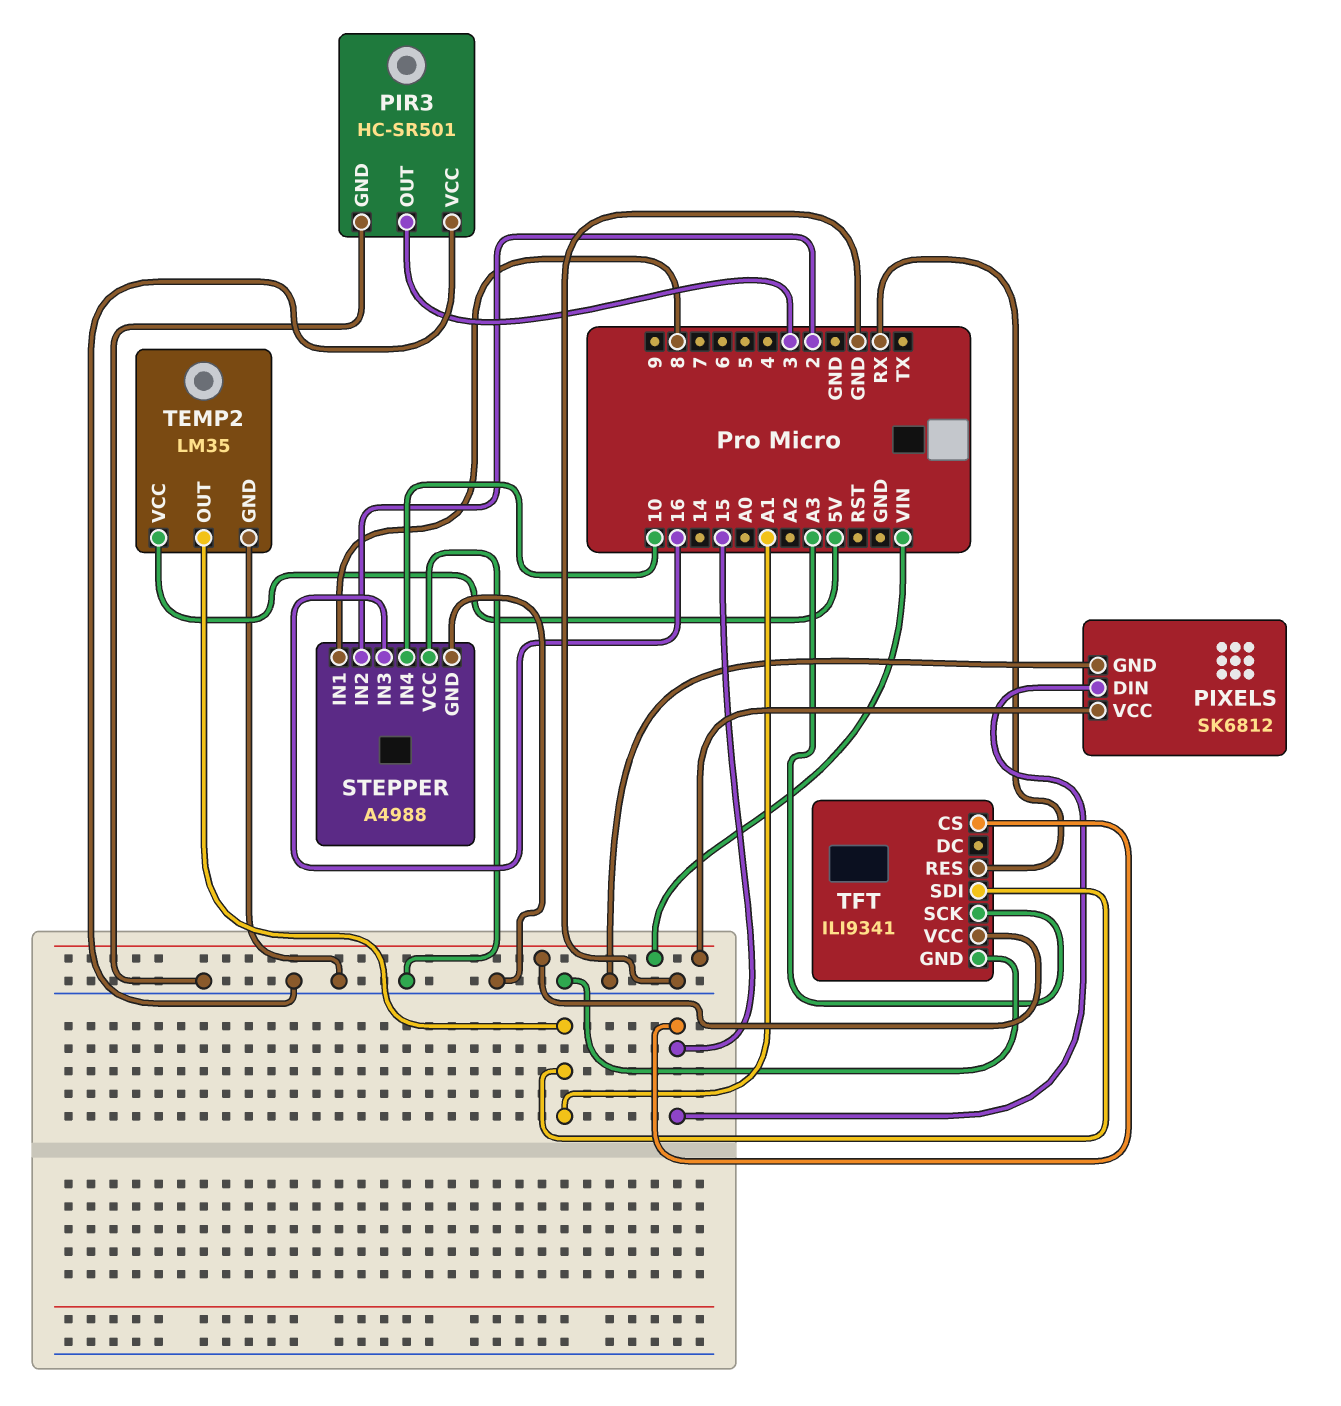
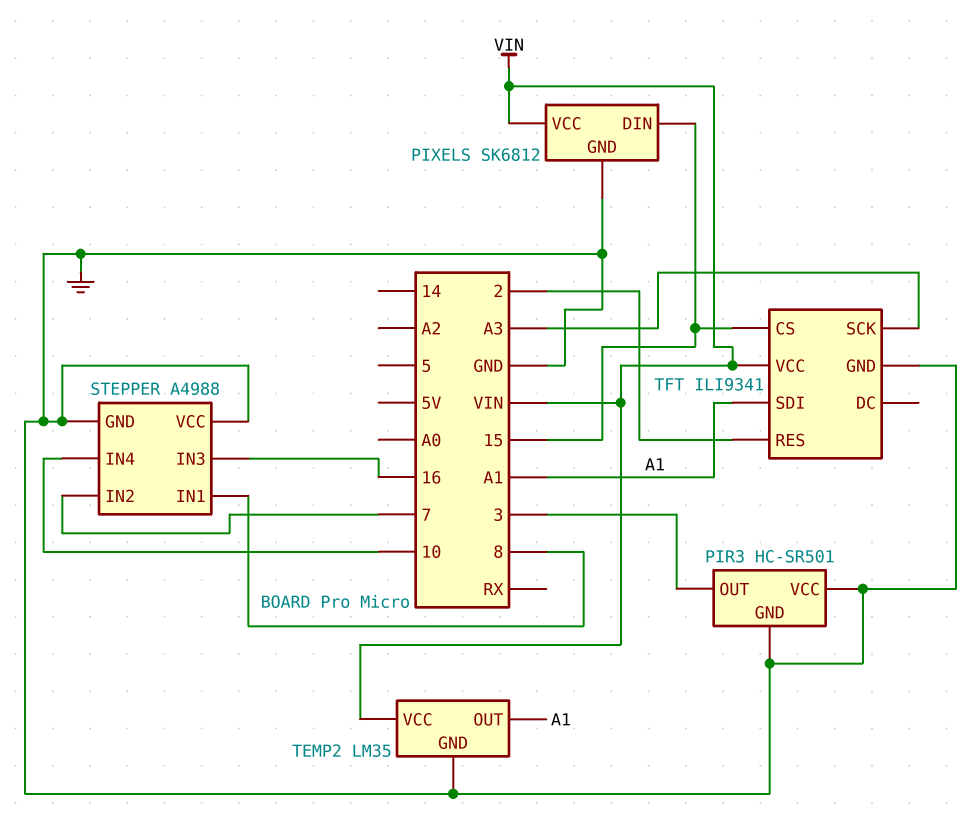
STEPPER pin IN2: 2 -> 7
TEMP2 pin VCC: 5V -> VIN
TFT pin RES: RX -> 2

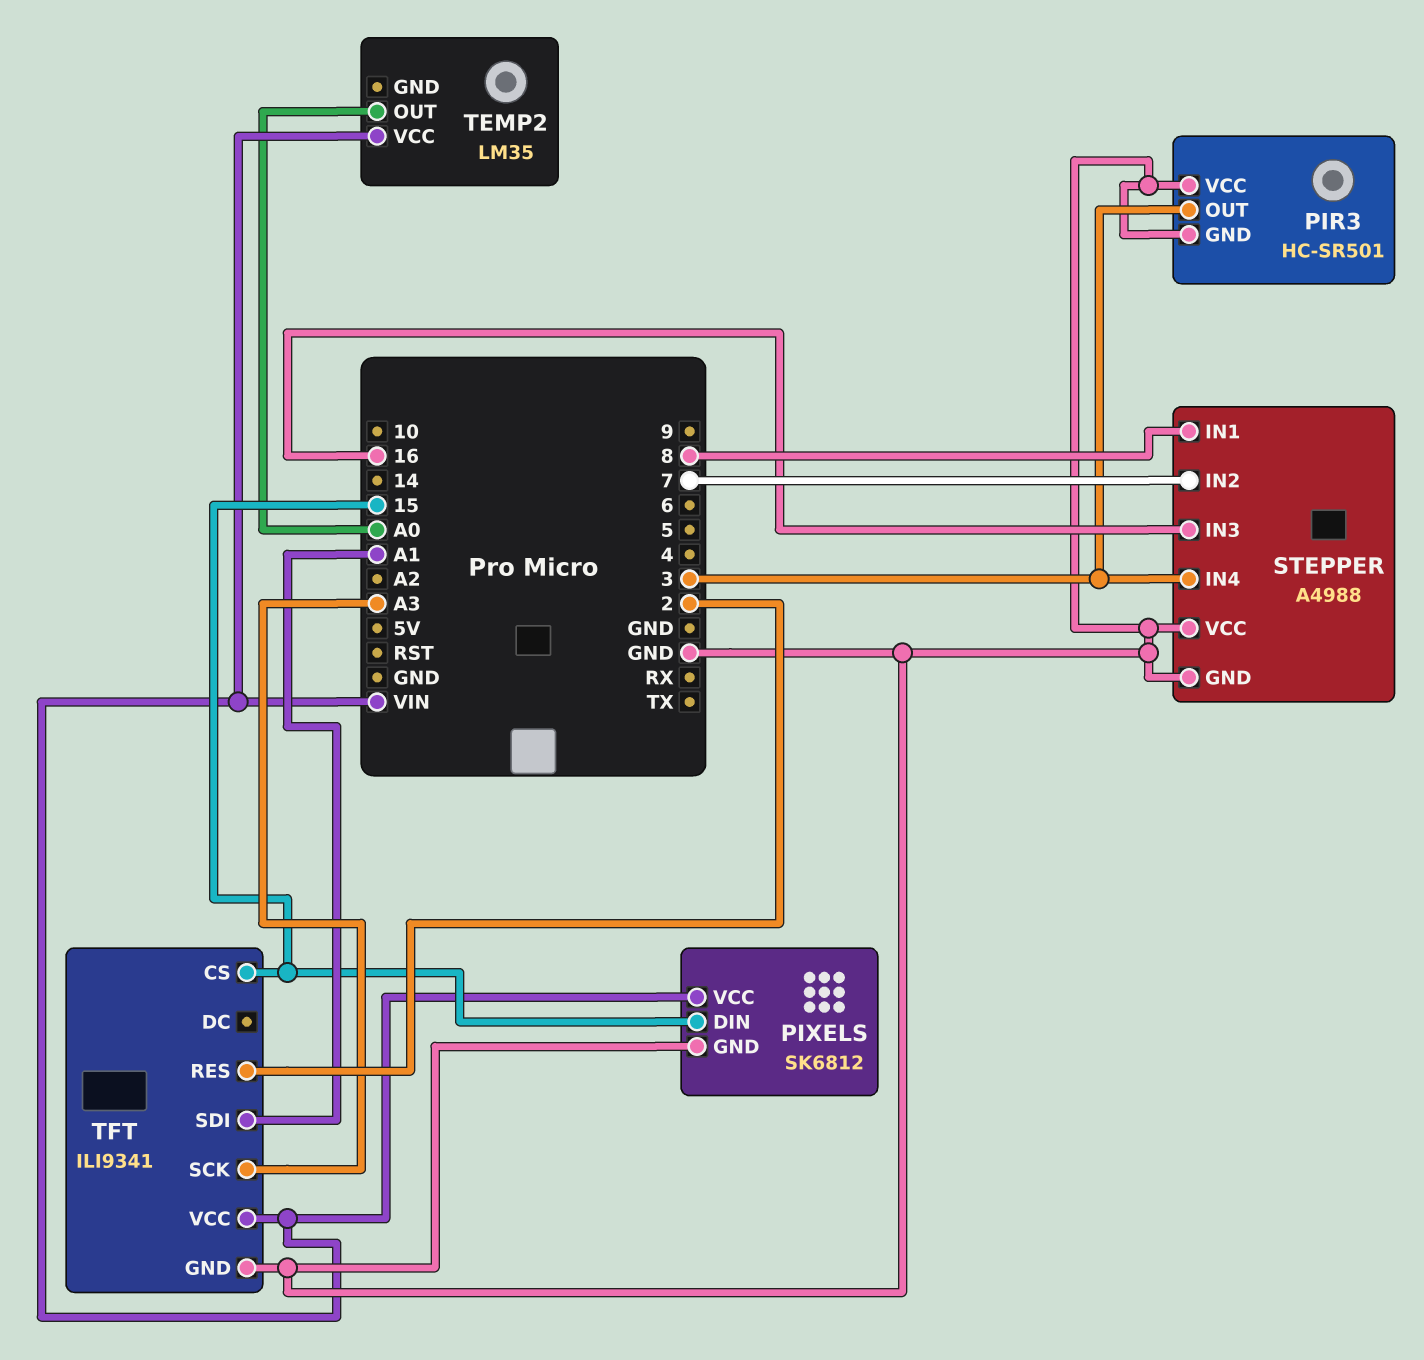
STEPPER pin IN4: 10 -> 3
TEMP2 pin GND: GND -> none
TEMP2 pin OUT: A1 -> A0

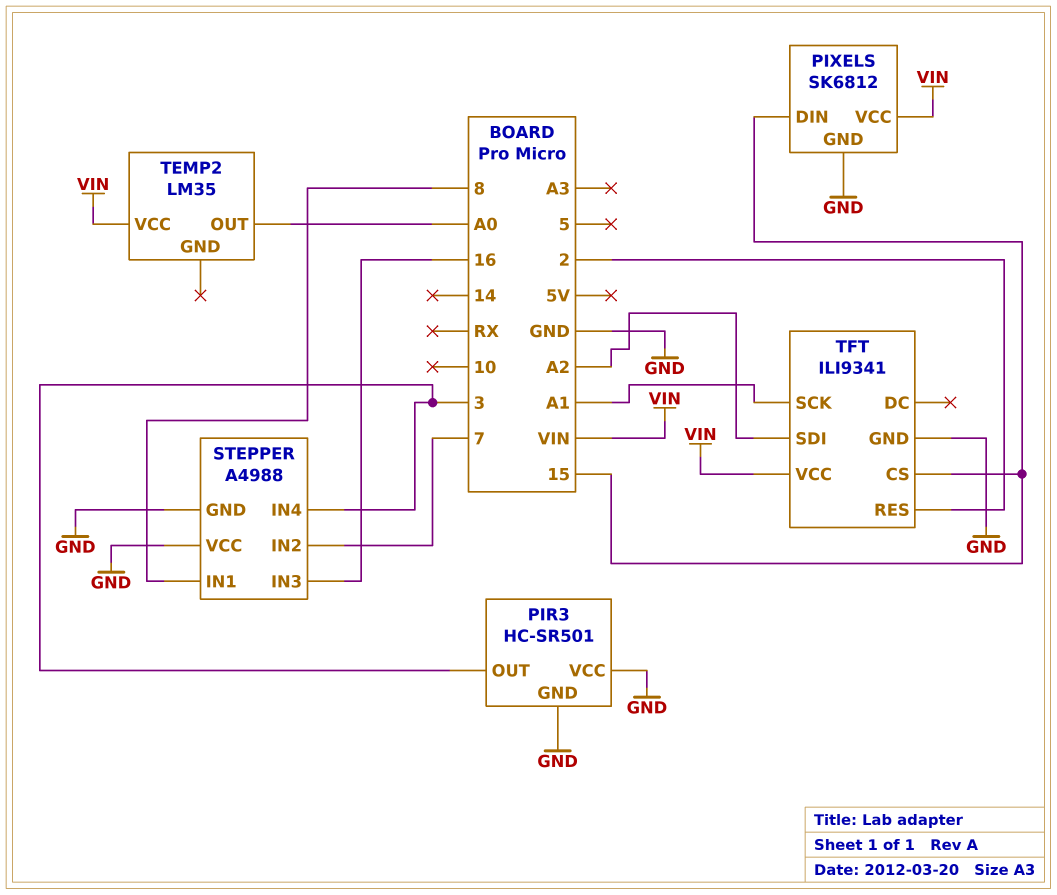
TFT pin SCK: A3 -> A1
TFT pin SDI: A1 -> A2

